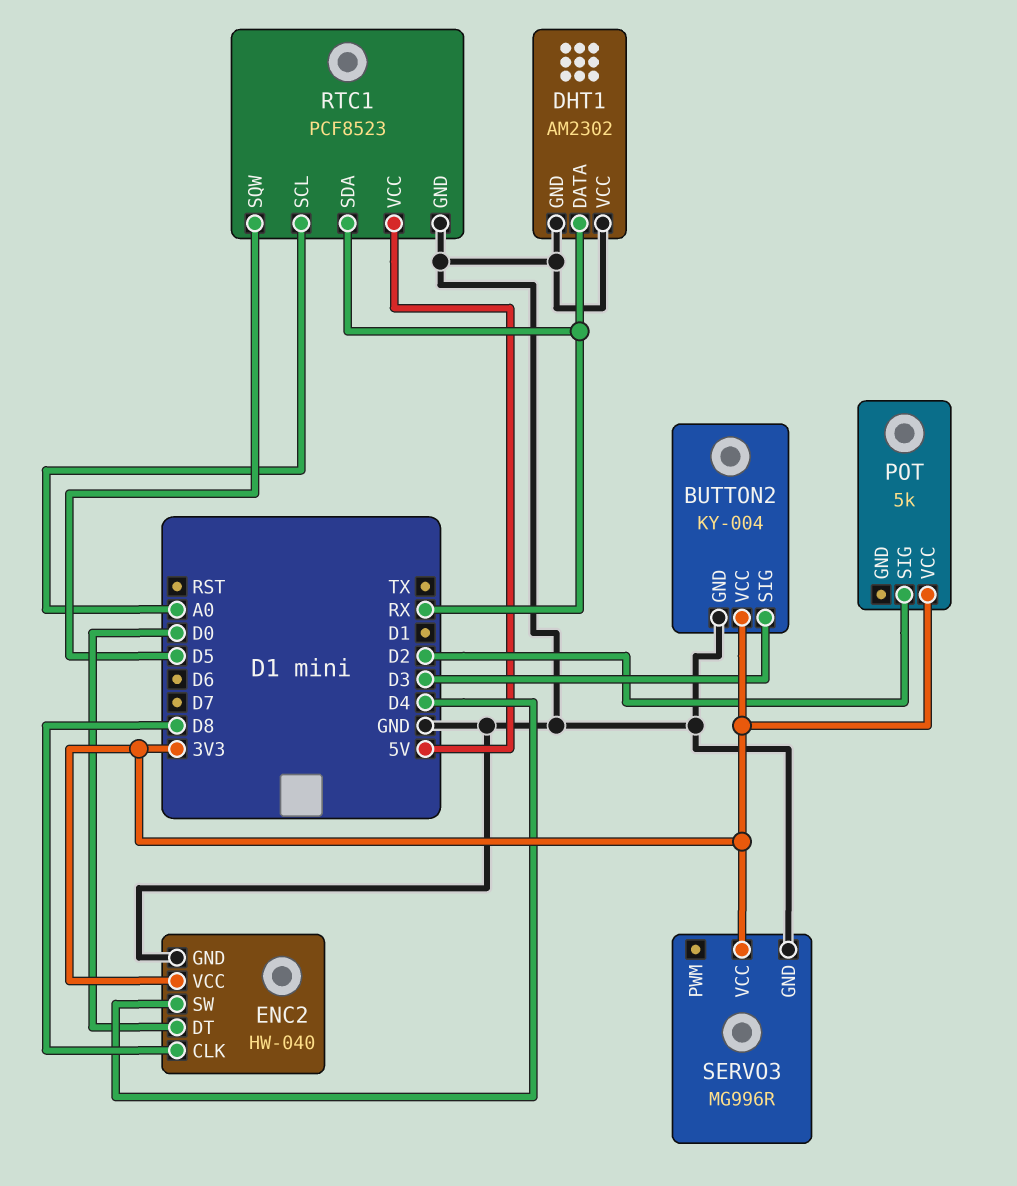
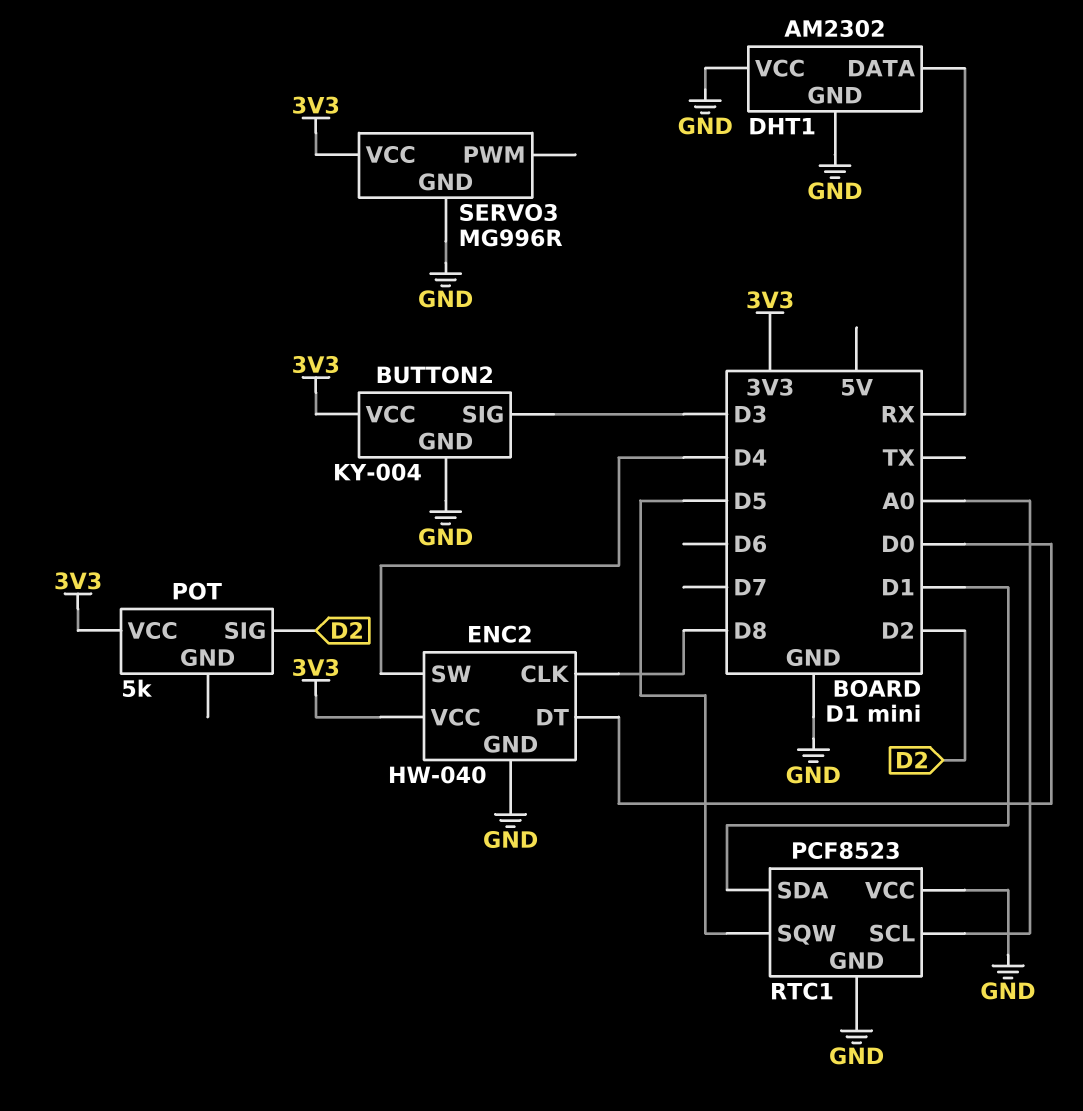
RTC1 pin SDA: RX -> D1
RTC1 pin VCC: 5V -> GND

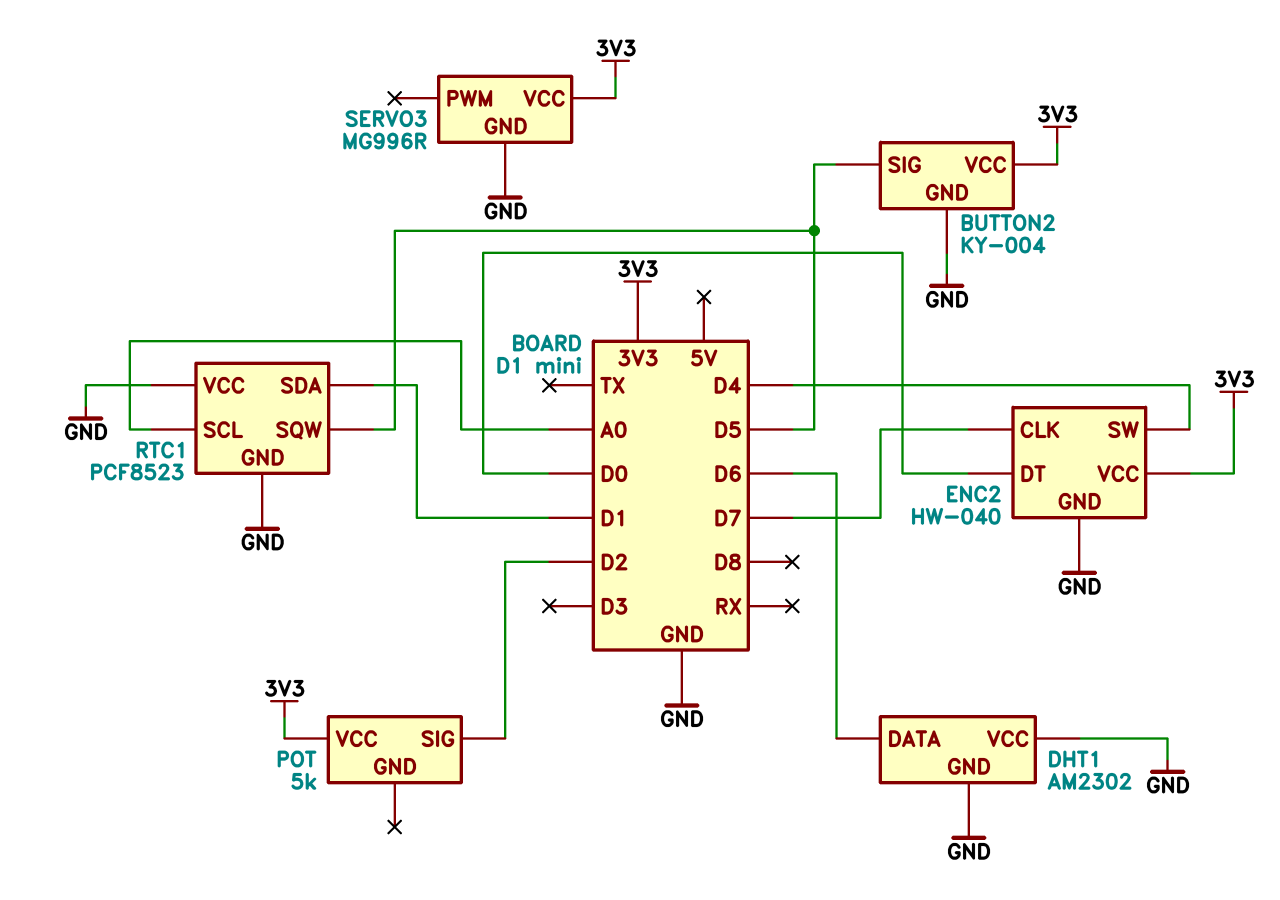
BUTTON2 pin SIG: D3 -> D5
DHT1 pin DATA: RX -> D6
ENC2 pin CLK: D8 -> D7

